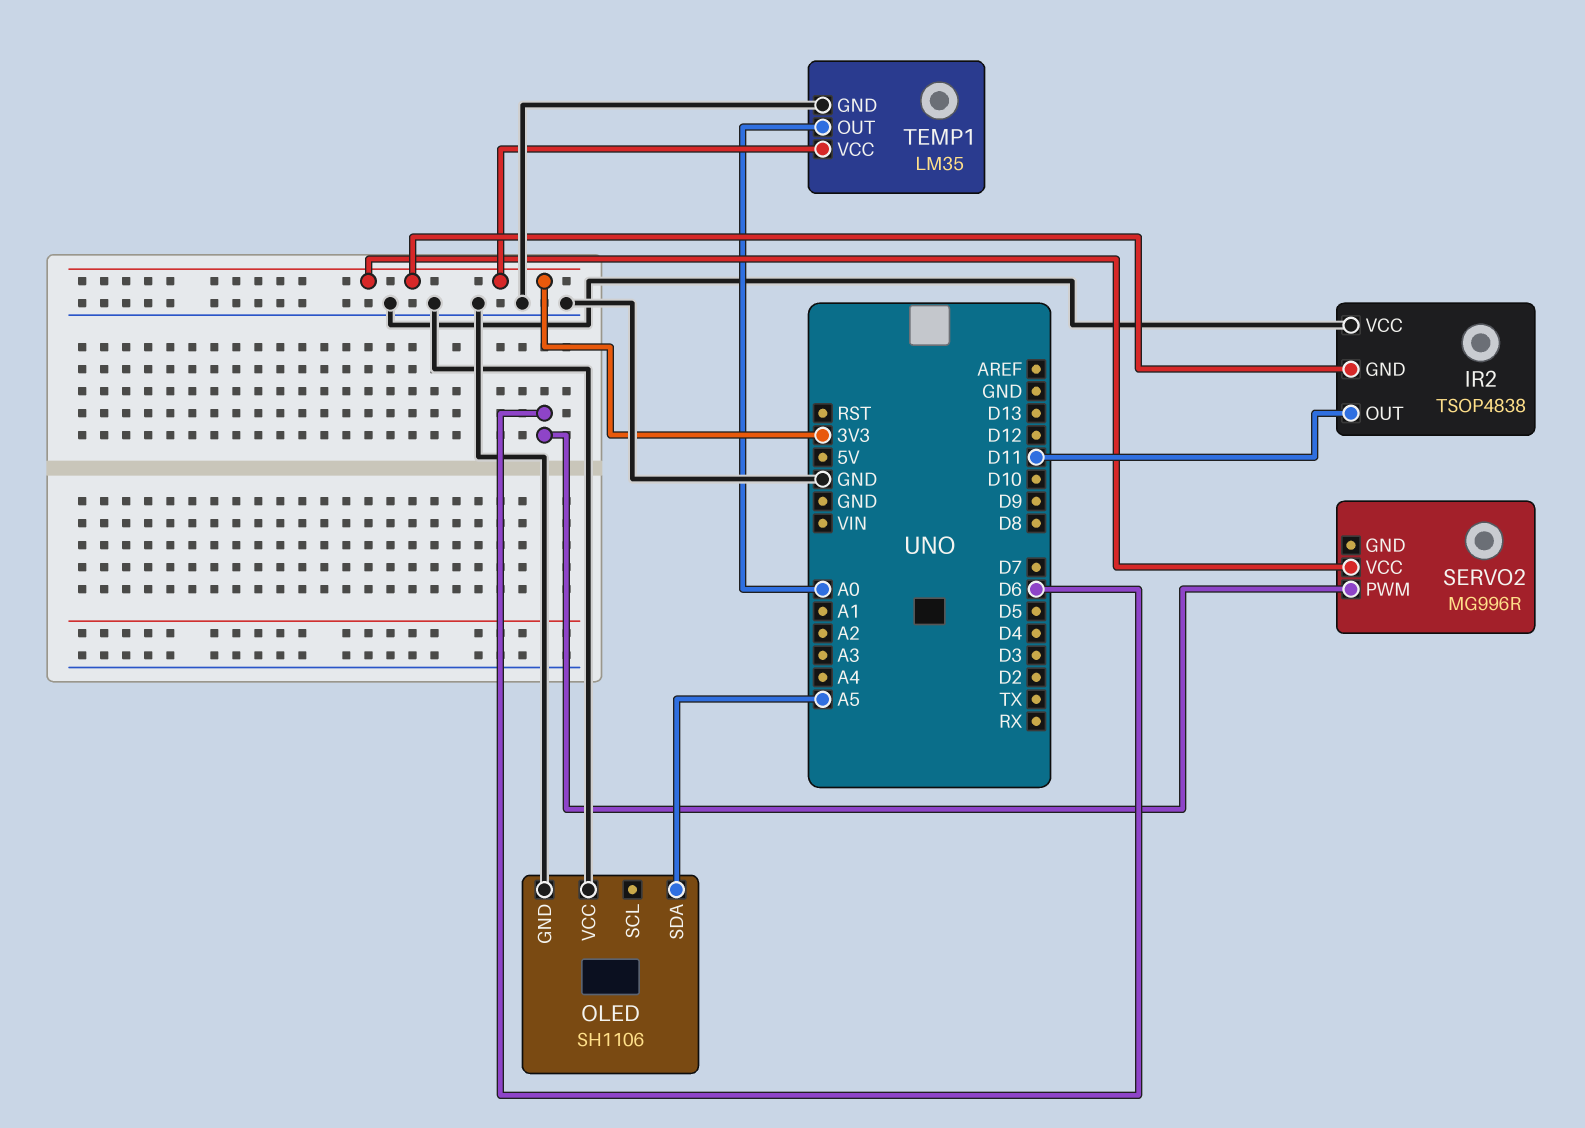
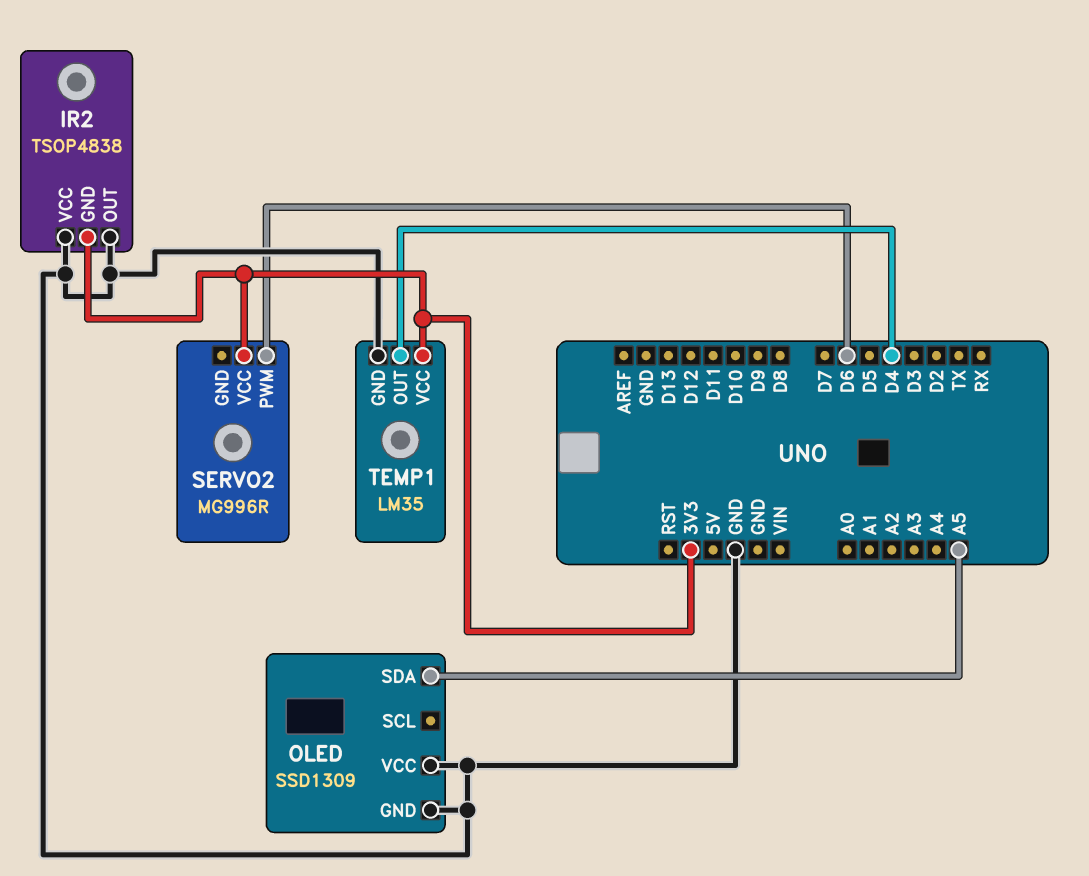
IR2 pin OUT: D11 -> GND
OLED: SH1106 -> SSD1309
TEMP1 pin OUT: A0 -> D4

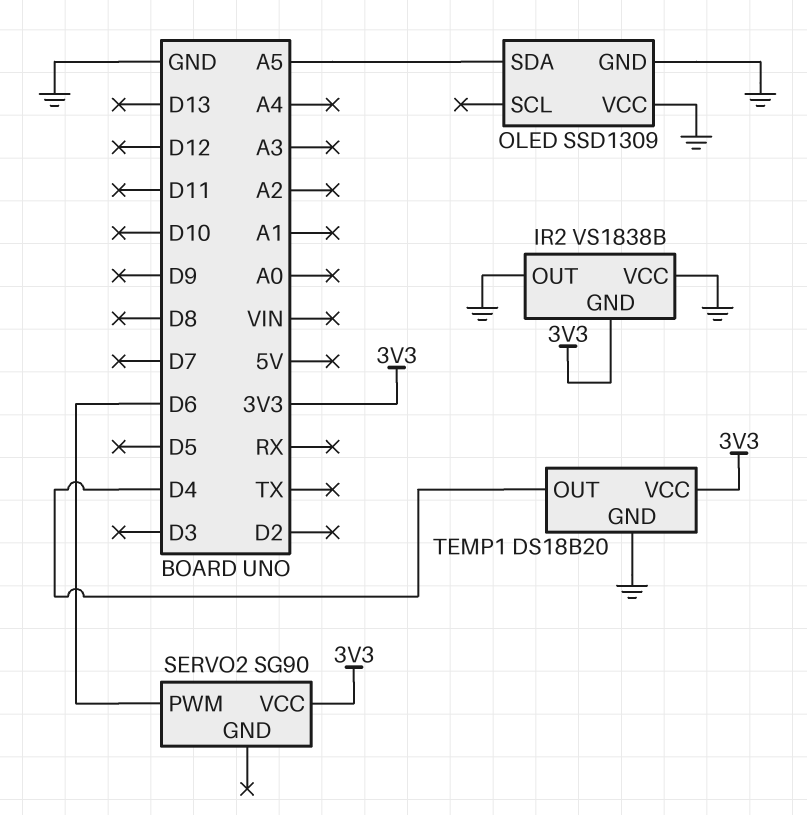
IR2: TSOP4838 -> VS1838B
SERVO2: MG996R -> SG90
TEMP1: LM35 -> DS18B20

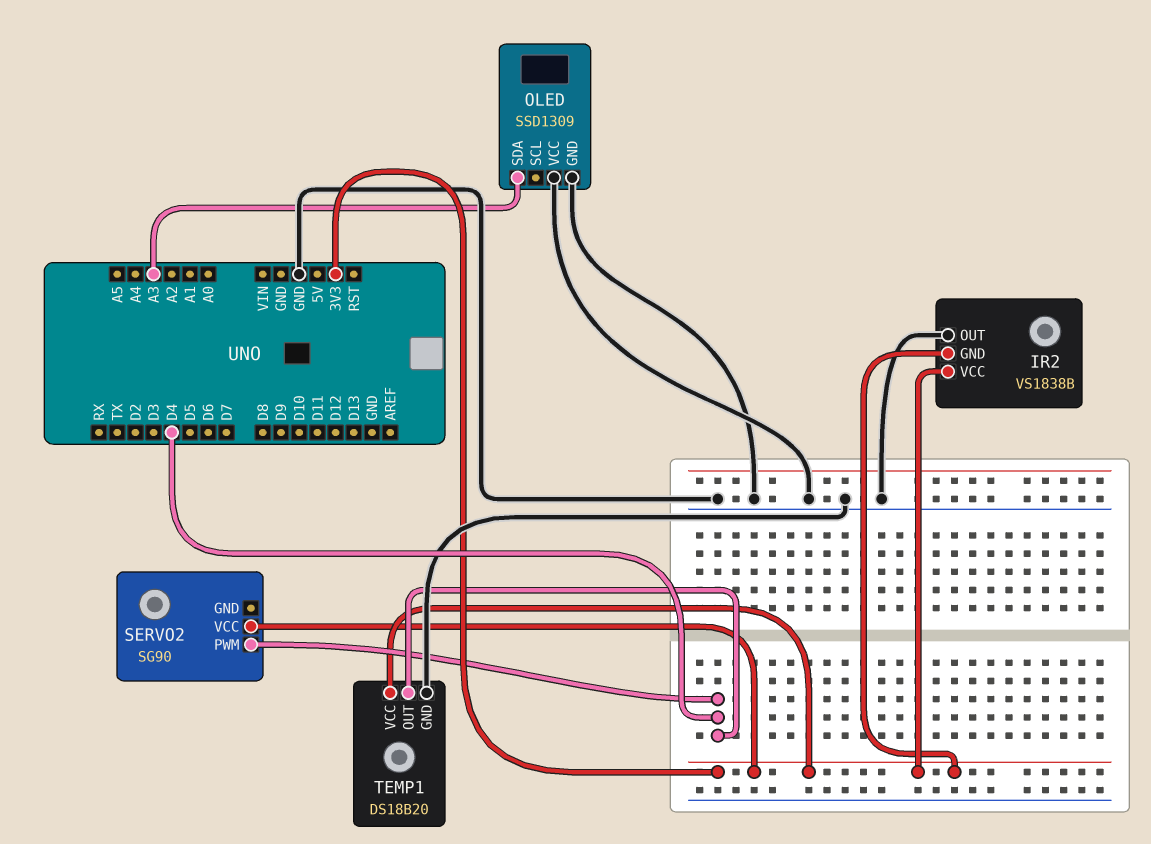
IR2 pin VCC: GND -> 3V3
OLED pin SDA: A5 -> A3
SERVO2 pin PWM: D6 -> D4

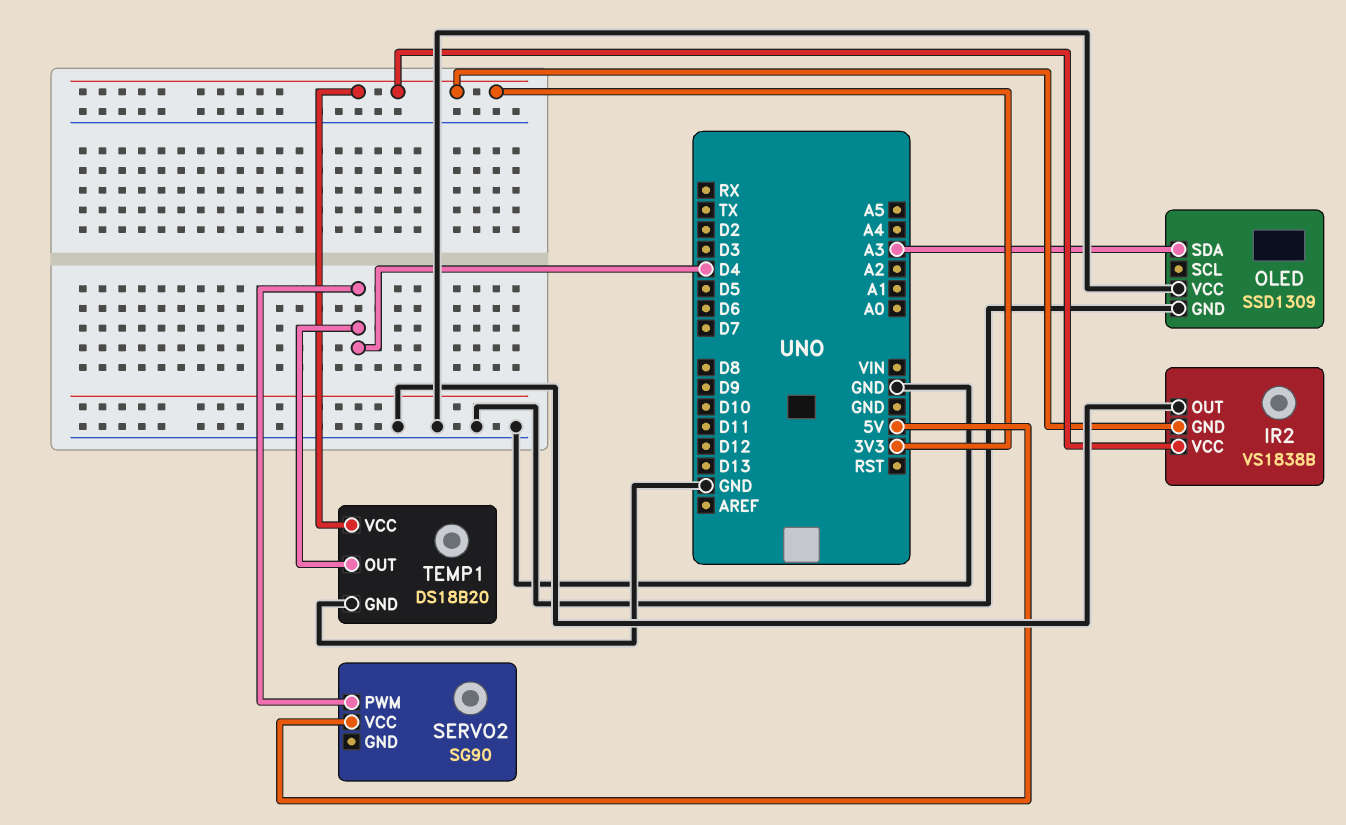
SERVO2 pin VCC: 3V3 -> 5V

